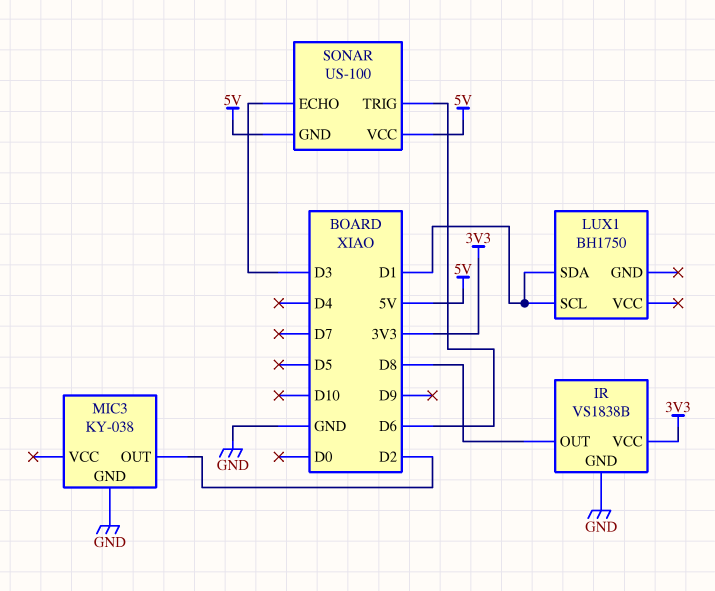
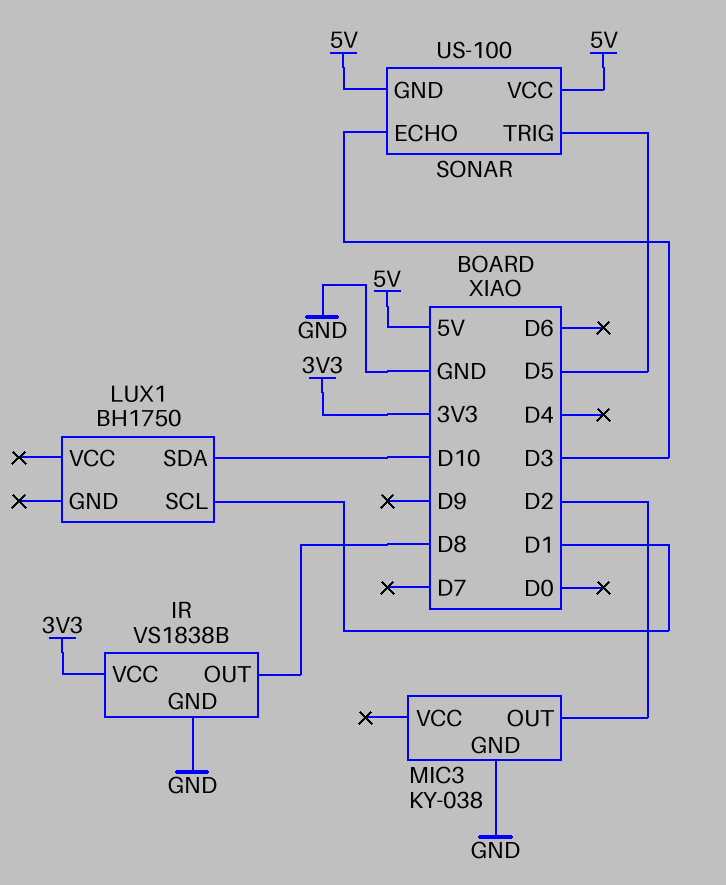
LUX1 pin SDA: D1 -> D10
SONAR pin TRIG: D6 -> D5

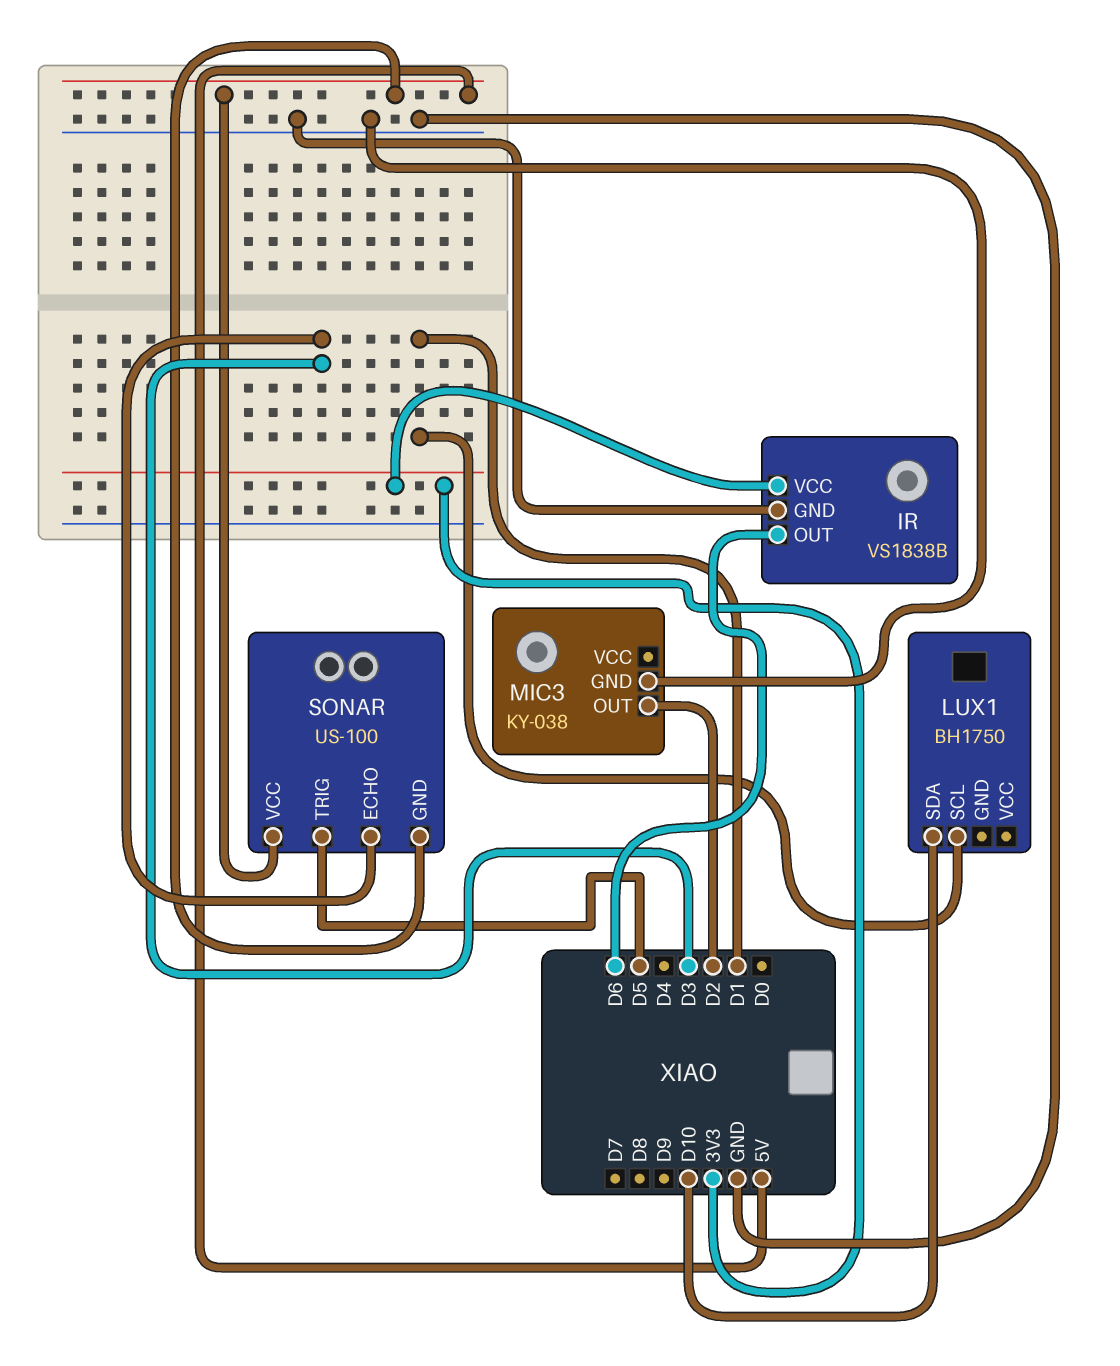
IR pin OUT: D8 -> D6

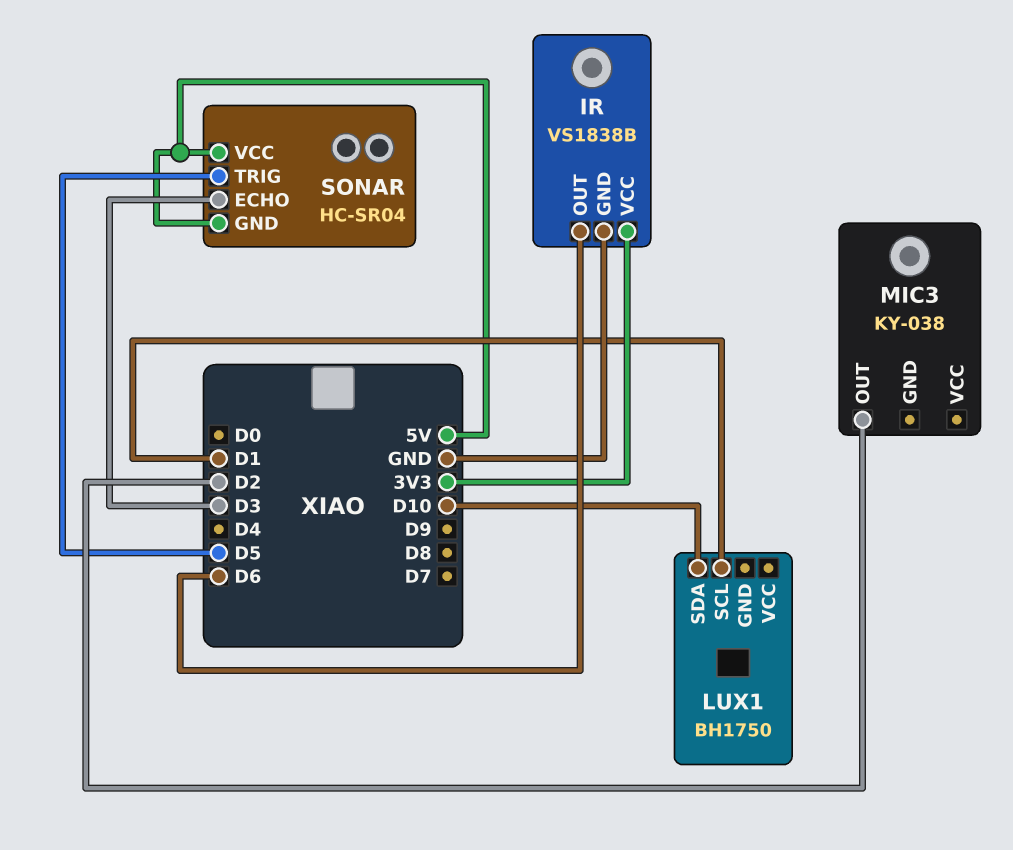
MIC3 pin GND: GND -> none
SONAR: US-100 -> HC-SR04

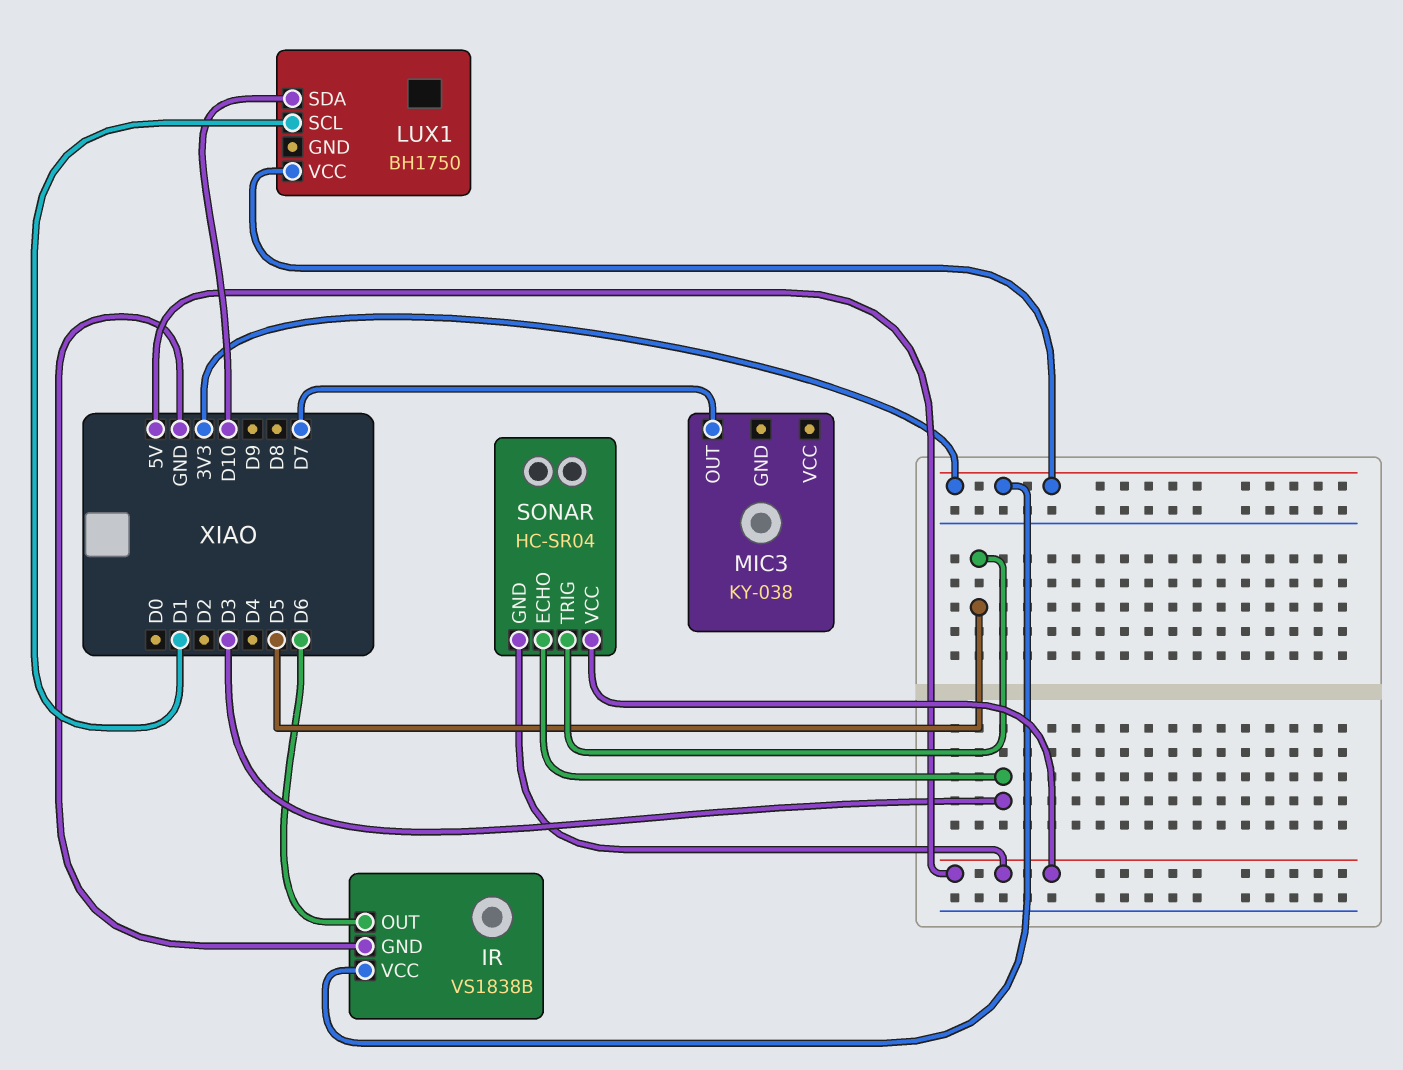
LUX1 pin VCC: none -> 3V3
MIC3 pin OUT: D2 -> D7

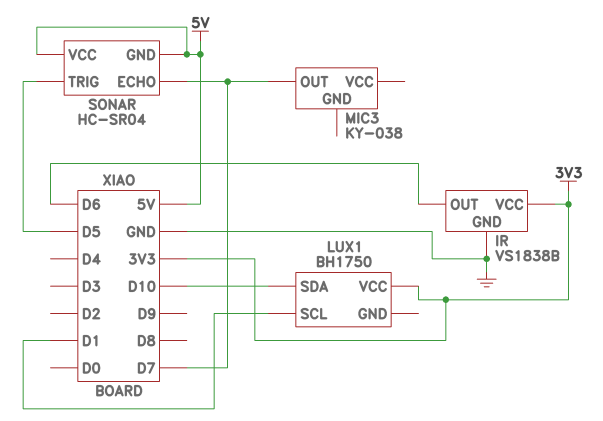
SONAR pin ECHO: D3 -> D7

